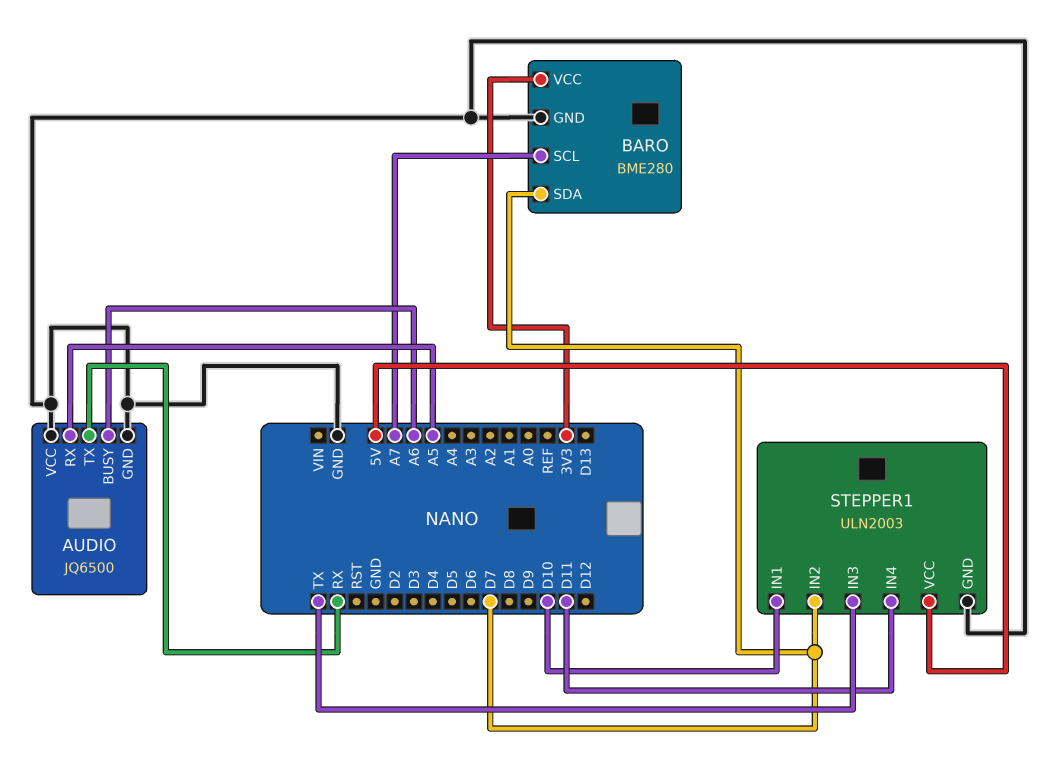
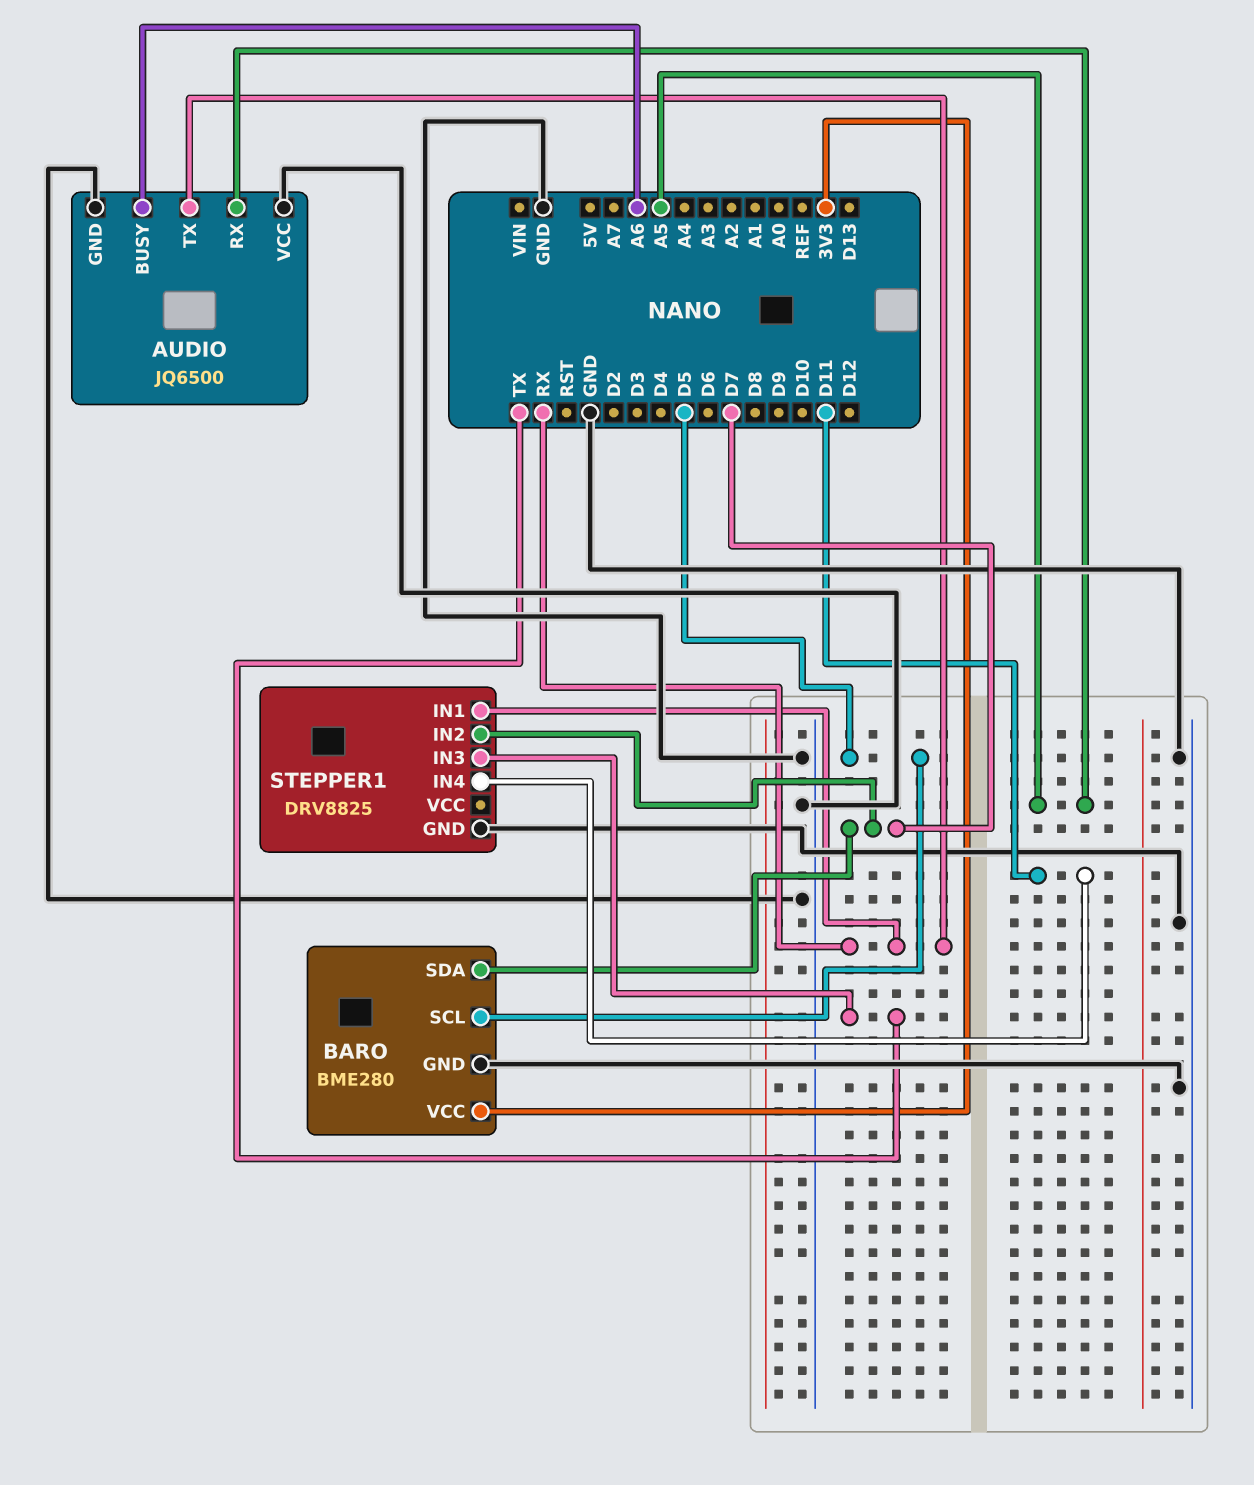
BARO pin SCL: A7 -> D5
STEPPER1: ULN2003 -> DRV8825
STEPPER1 pin IN1: D10 -> RX
STEPPER1 pin VCC: 5V -> none

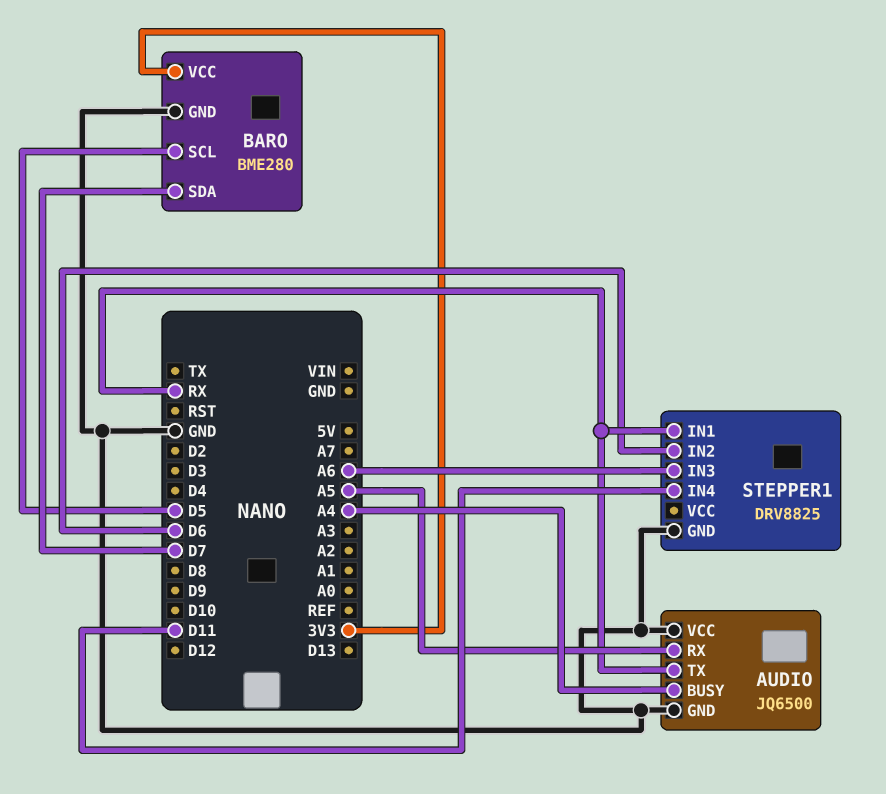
AUDIO pin BUSY: A6 -> A4
STEPPER1 pin IN2: D7 -> D6
STEPPER1 pin IN3: TX -> A6

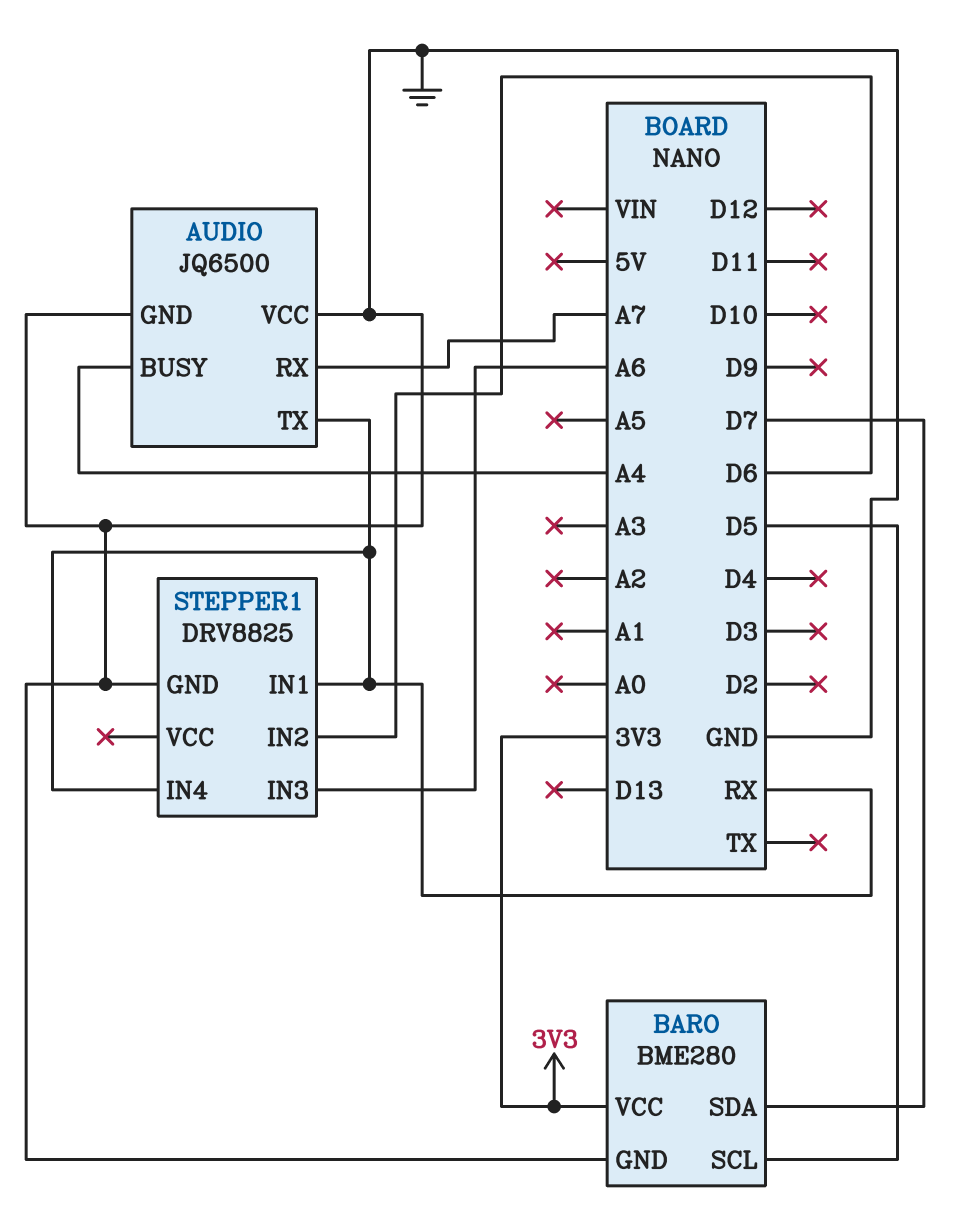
AUDIO pin RX: A5 -> A7
STEPPER1 pin IN4: D11 -> RX

